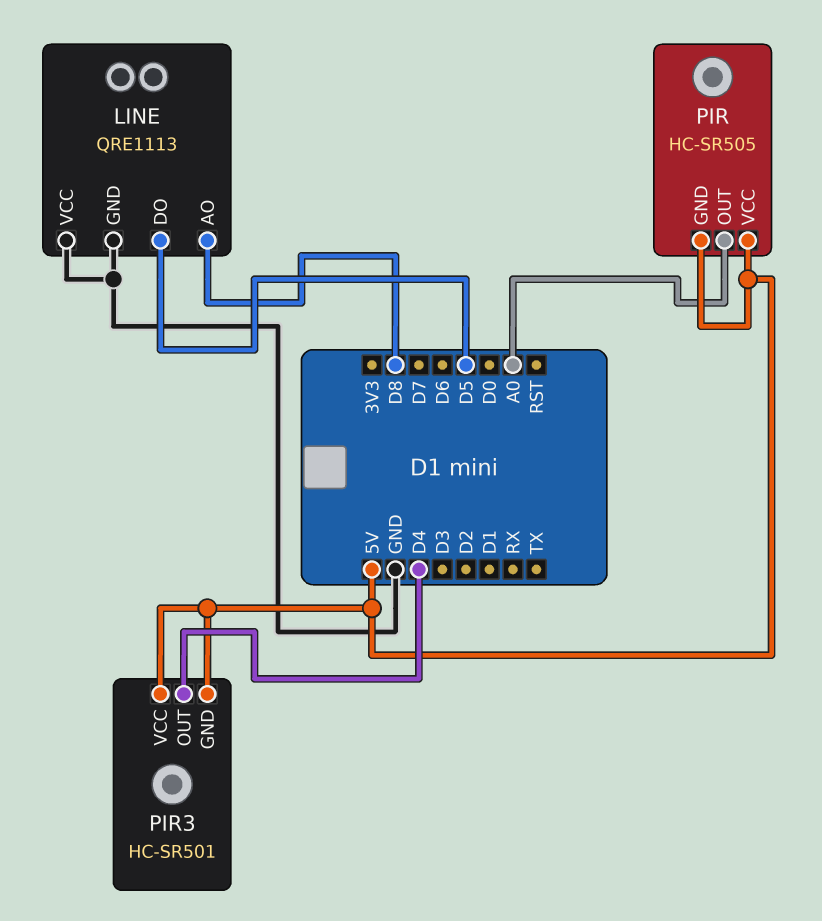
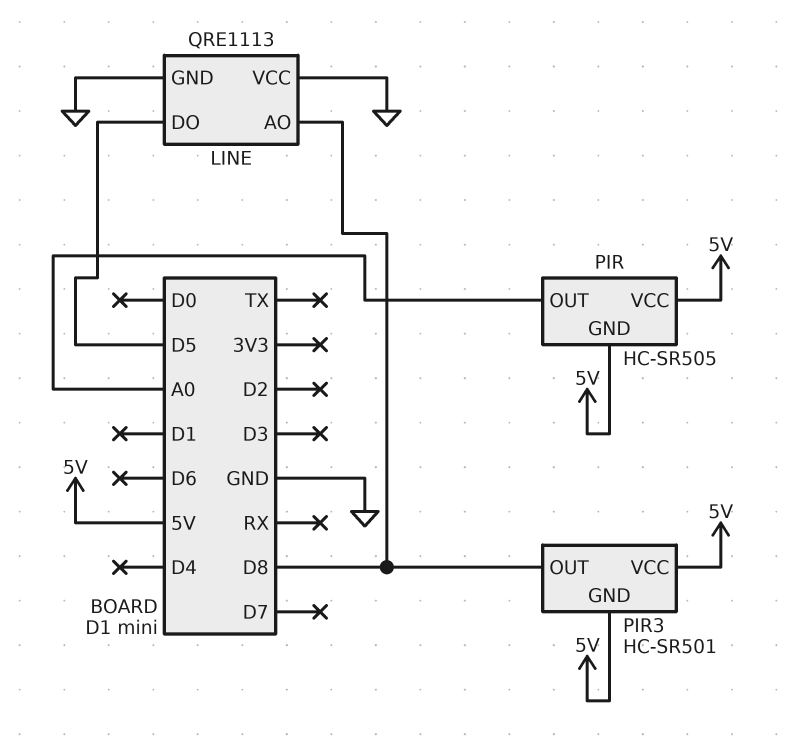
PIR3 pin OUT: D4 -> D8

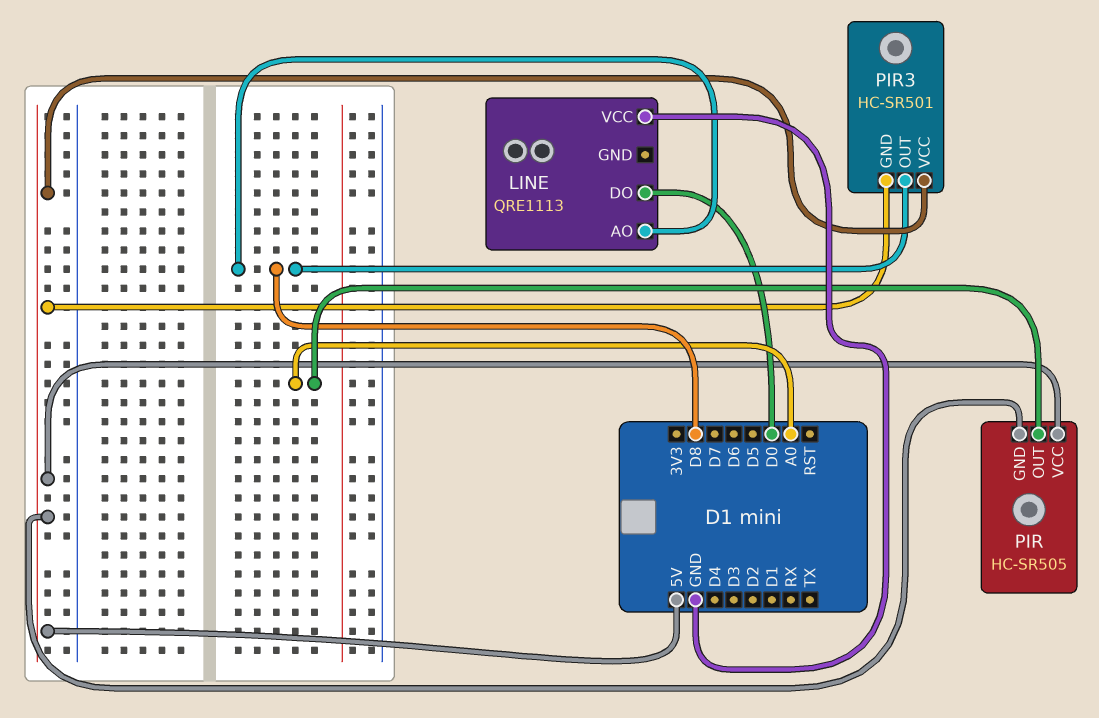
LINE pin DO: D5 -> D0
LINE pin GND: GND -> none

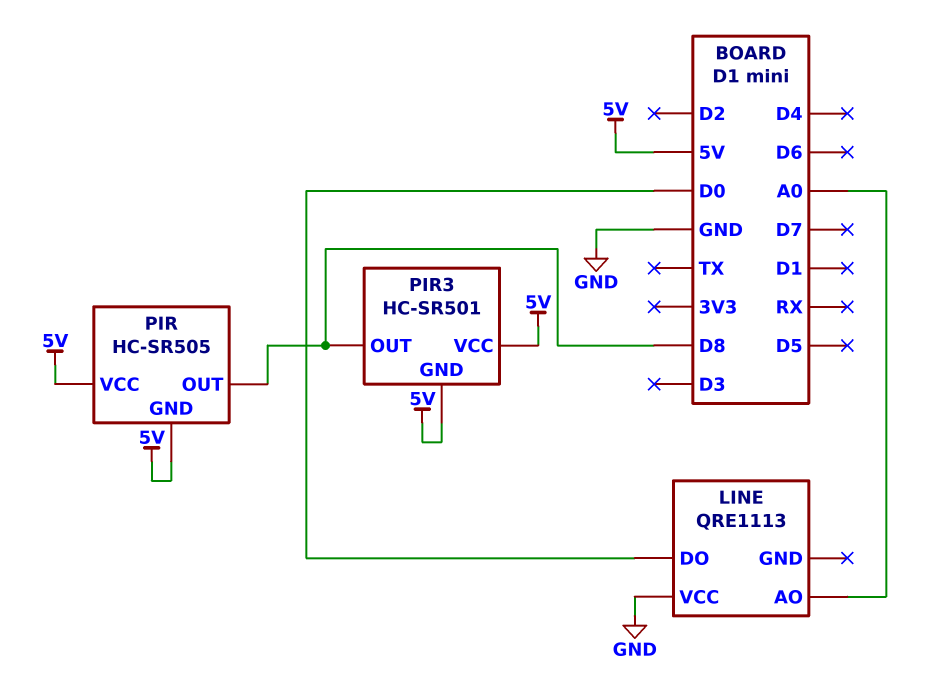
LINE pin AO: D8 -> A0
PIR pin OUT: A0 -> D8

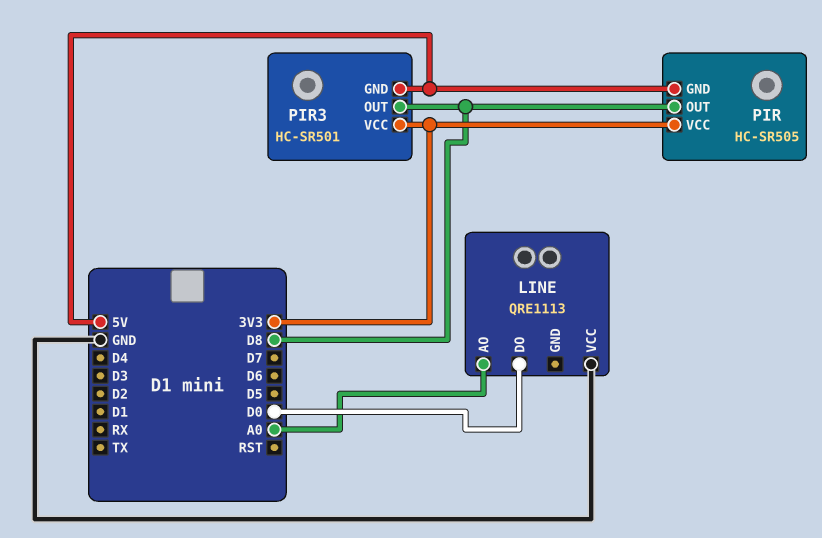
PIR pin VCC: 5V -> 3V3
PIR3 pin VCC: 5V -> 3V3

